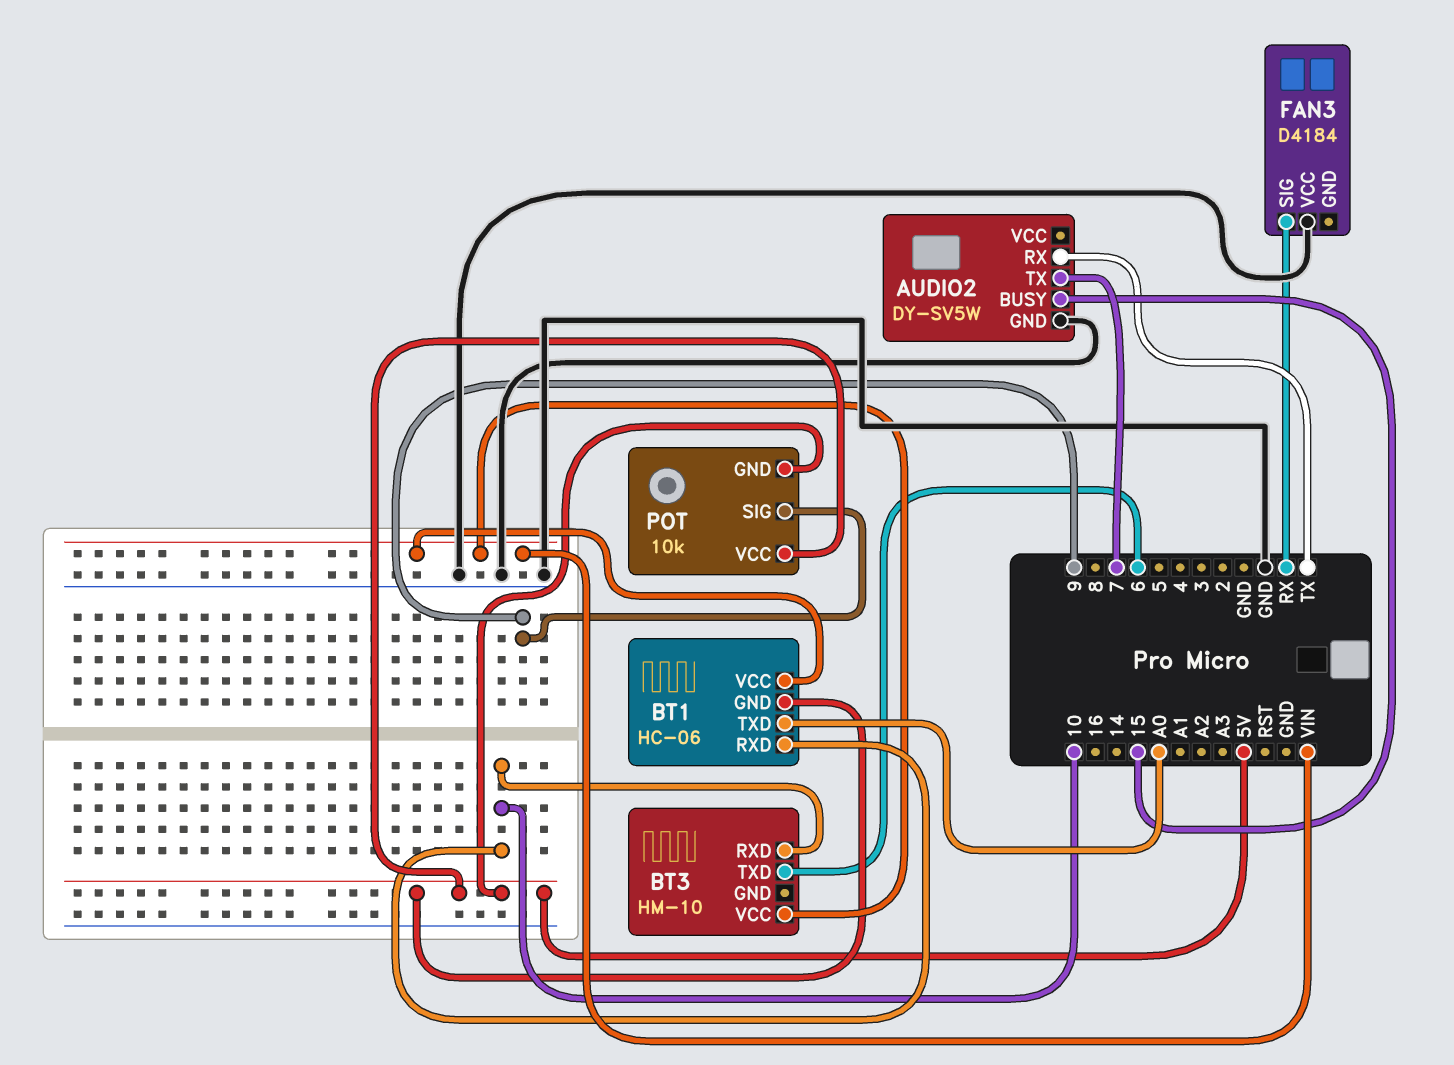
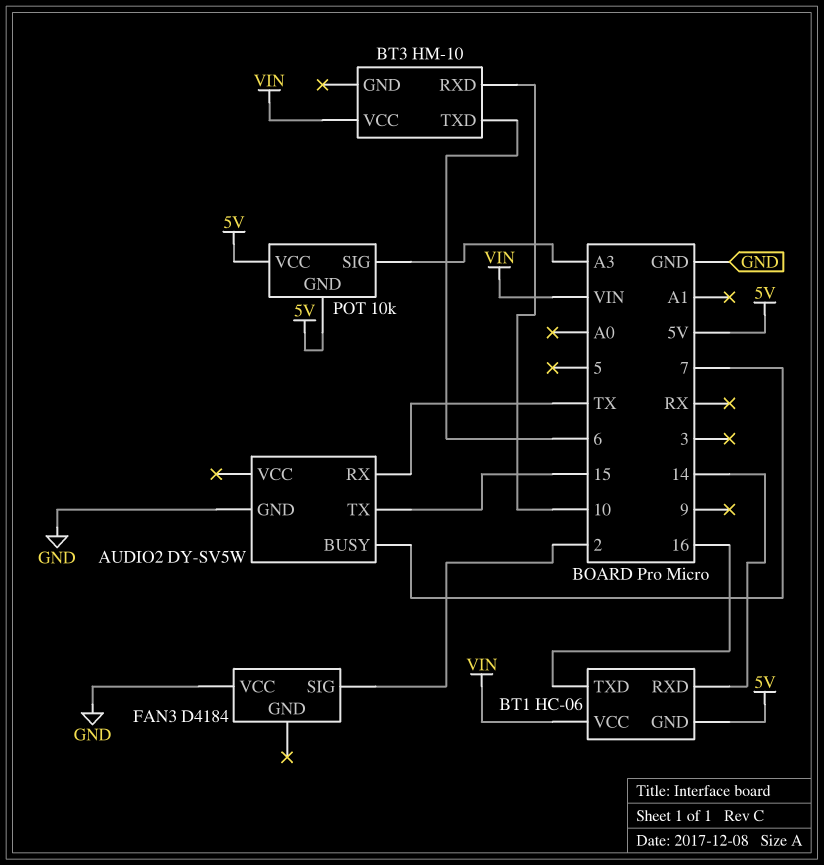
AUDIO2 pin BUSY: 15 -> 7
AUDIO2 pin TX: 7 -> 15
BT1 pin RXD: 10 -> 14
BT1 pin TXD: A0 -> 16
FAN3 pin SIG: RX -> 2
POT pin SIG: 9 -> A3

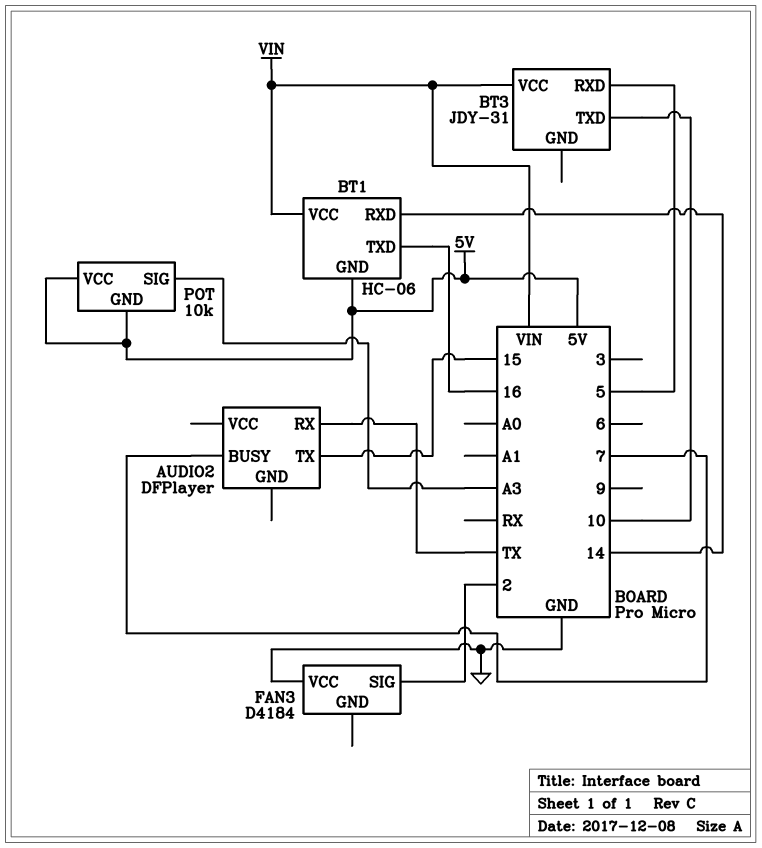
AUDIO2: DY-SV5W -> DFPlayer
AUDIO2 pin GND: GND -> none
BT3: HM-10 -> JDY-31
BT3 pin RXD: 10 -> 5
BT3 pin TXD: 6 -> 10

